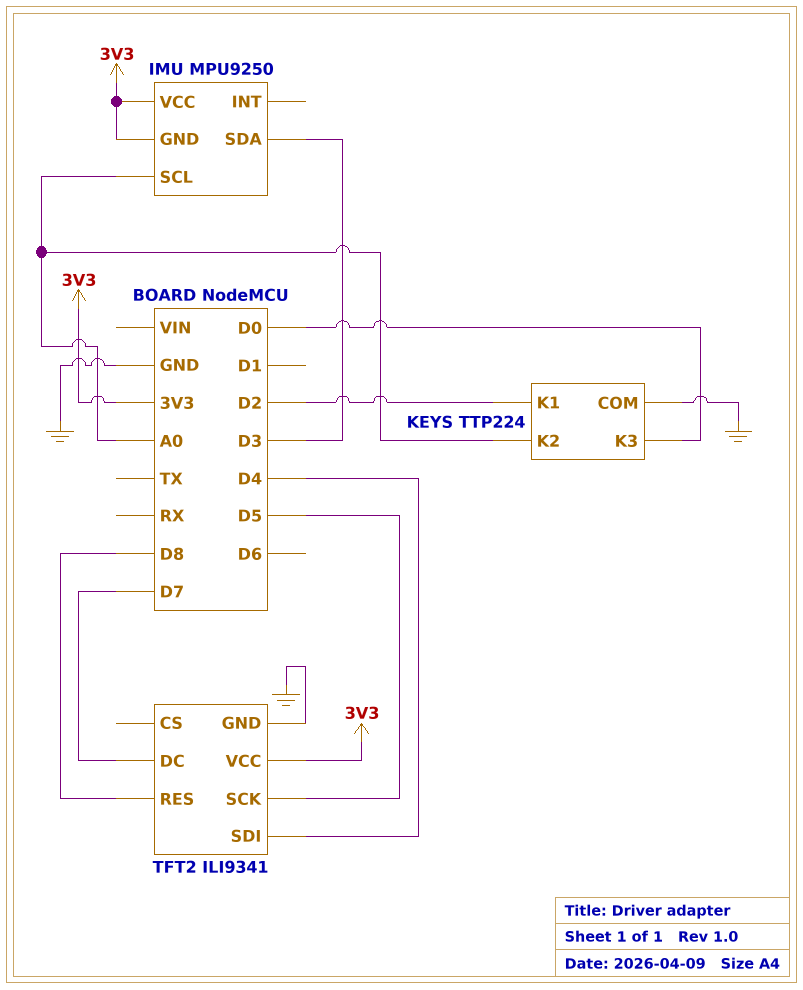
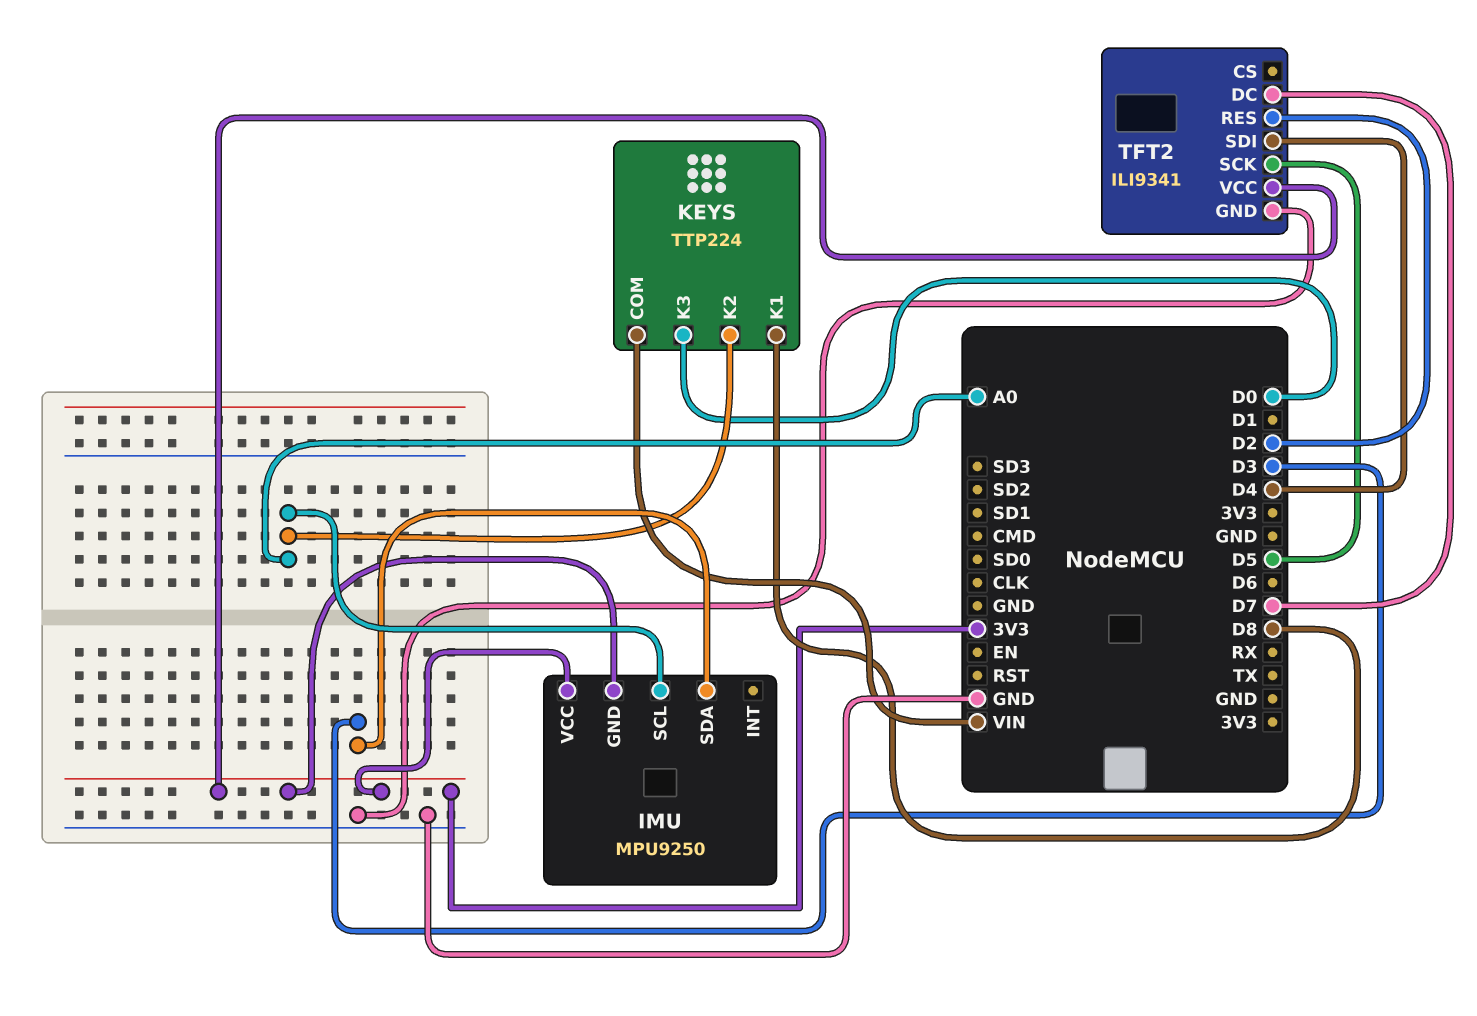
KEYS pin COM: GND -> VIN
KEYS pin K1: D2 -> D8
TFT2 pin RES: D8 -> D2

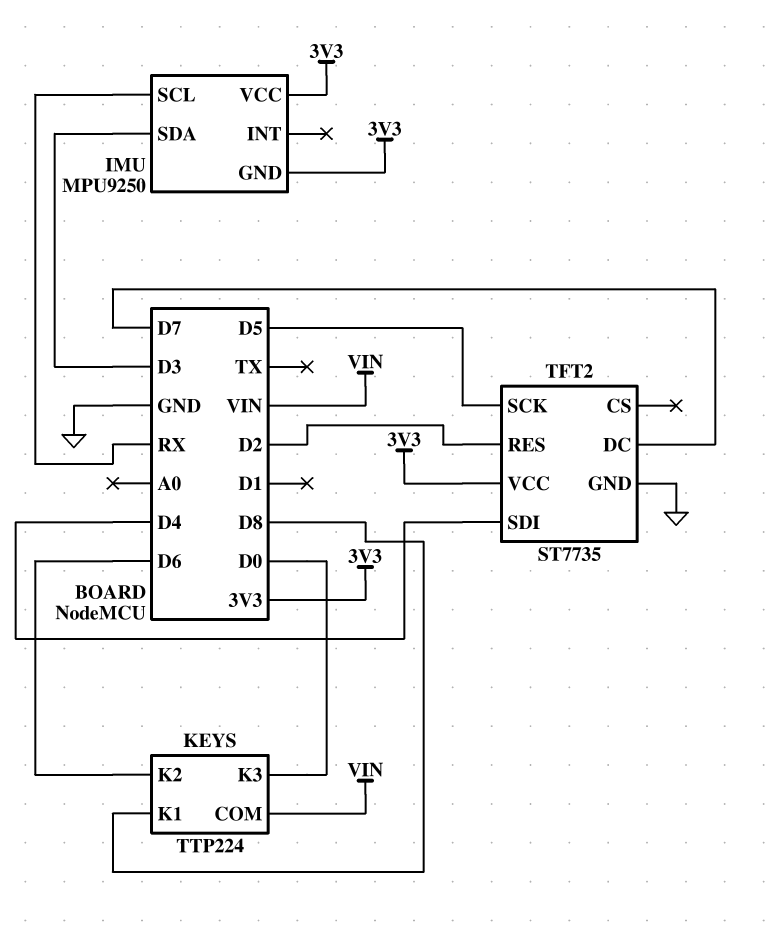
IMU pin SCL: A0 -> RX
KEYS pin K2: A0 -> D6
TFT2: ILI9341 -> ST7735

